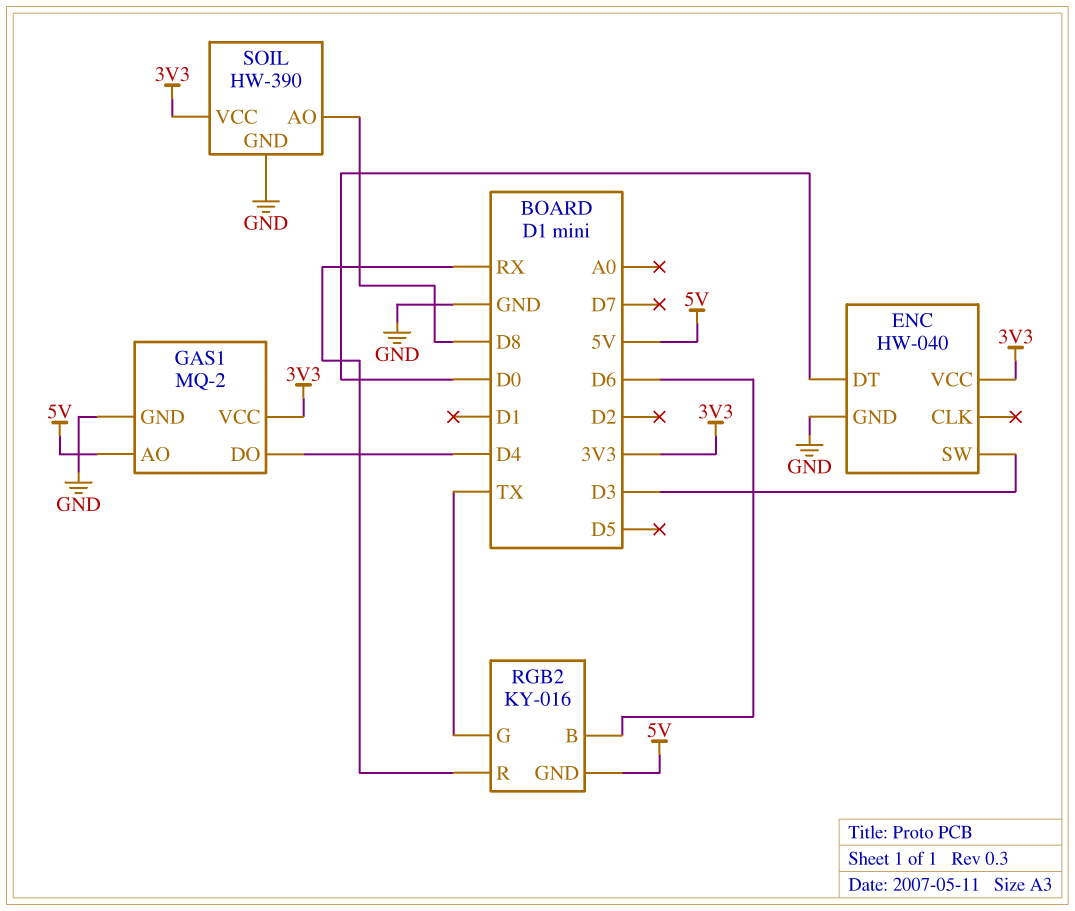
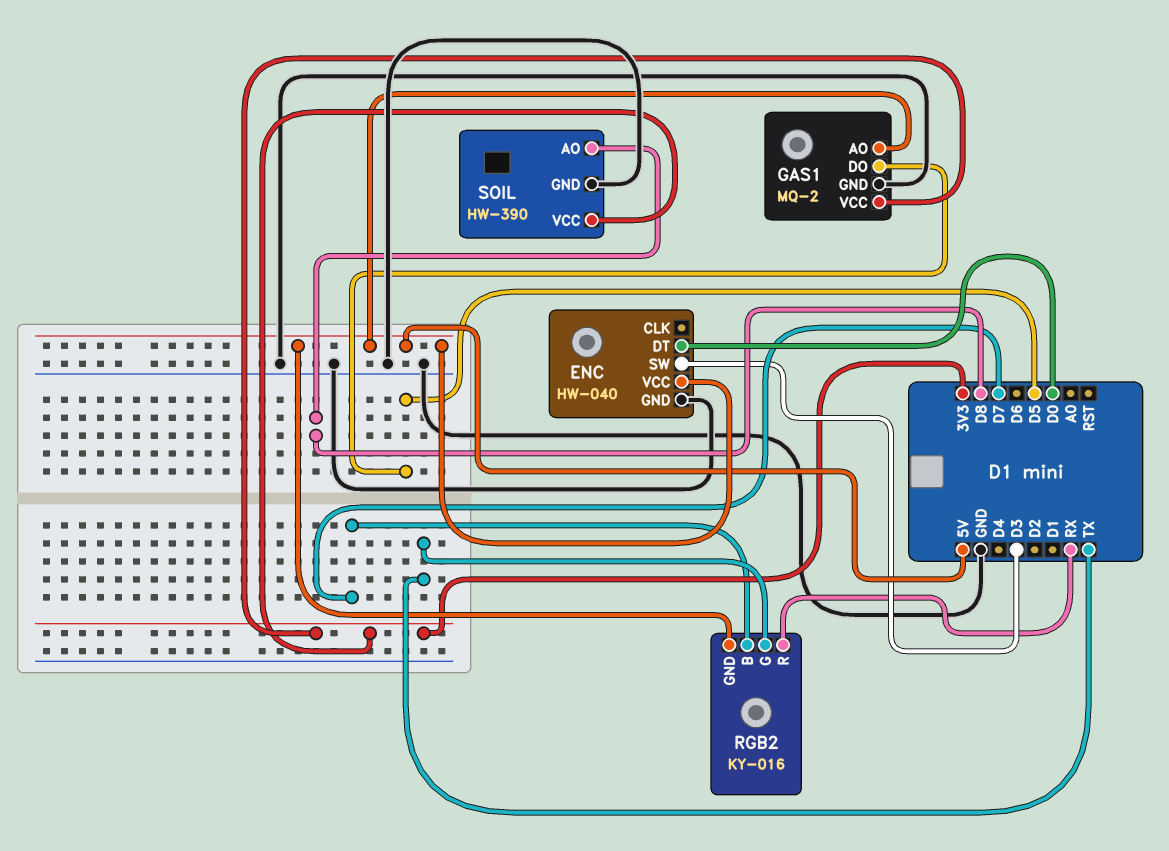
ENC pin VCC: 3V3 -> 5V
GAS1 pin DO: D4 -> D5
RGB2 pin B: D6 -> D7

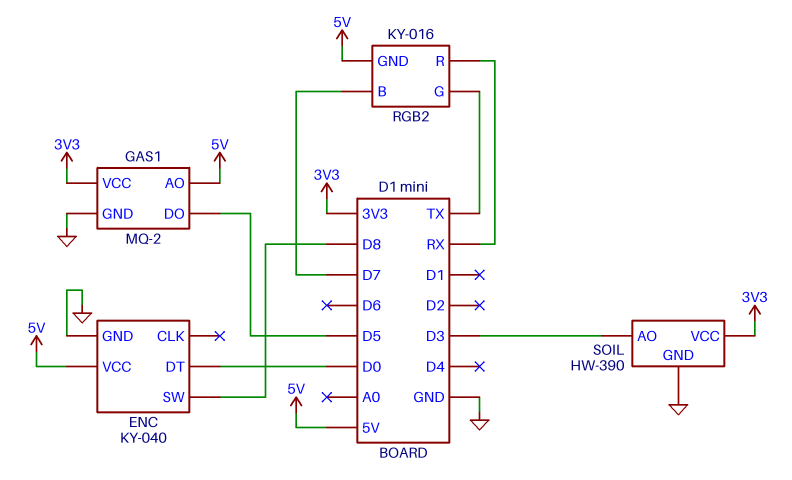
ENC: HW-040 -> KY-040
ENC pin SW: D3 -> D8
SOIL pin AO: D8 -> D3

